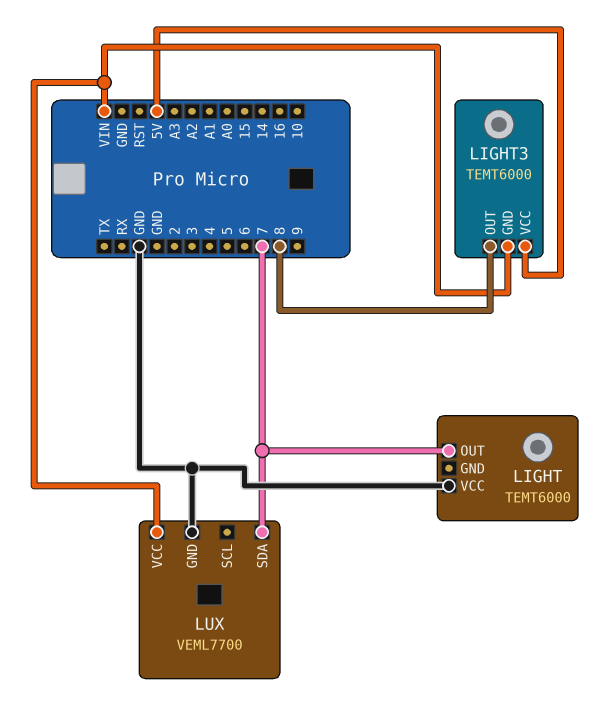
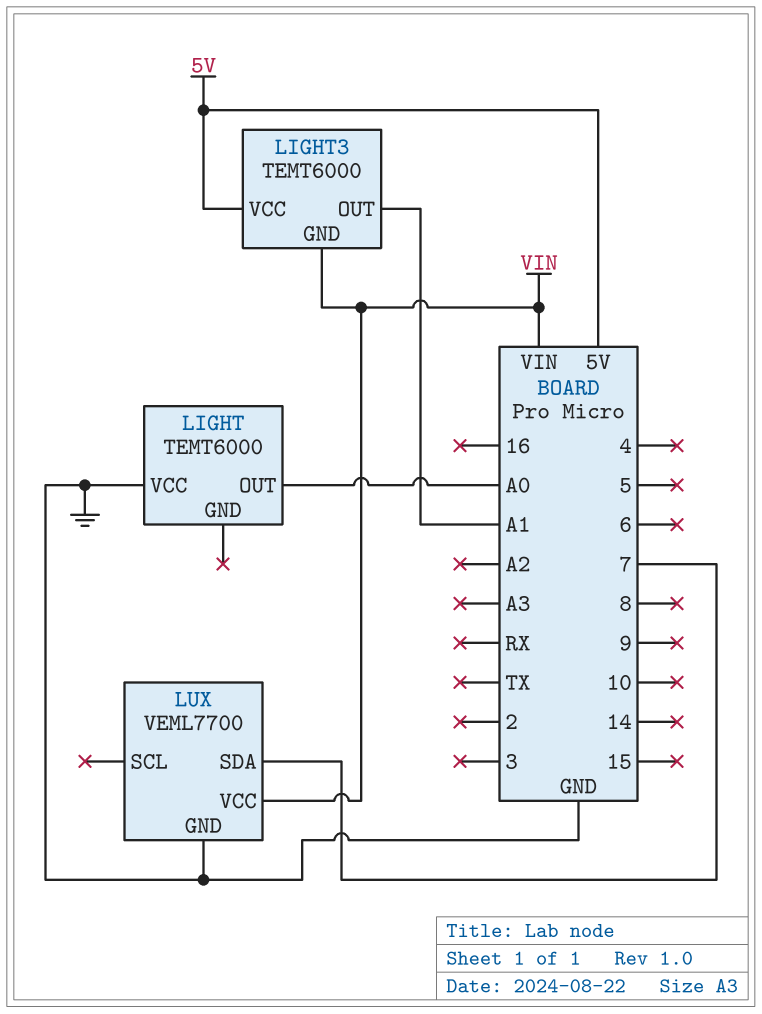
LIGHT pin OUT: 7 -> A0
LIGHT3 pin OUT: 8 -> A1

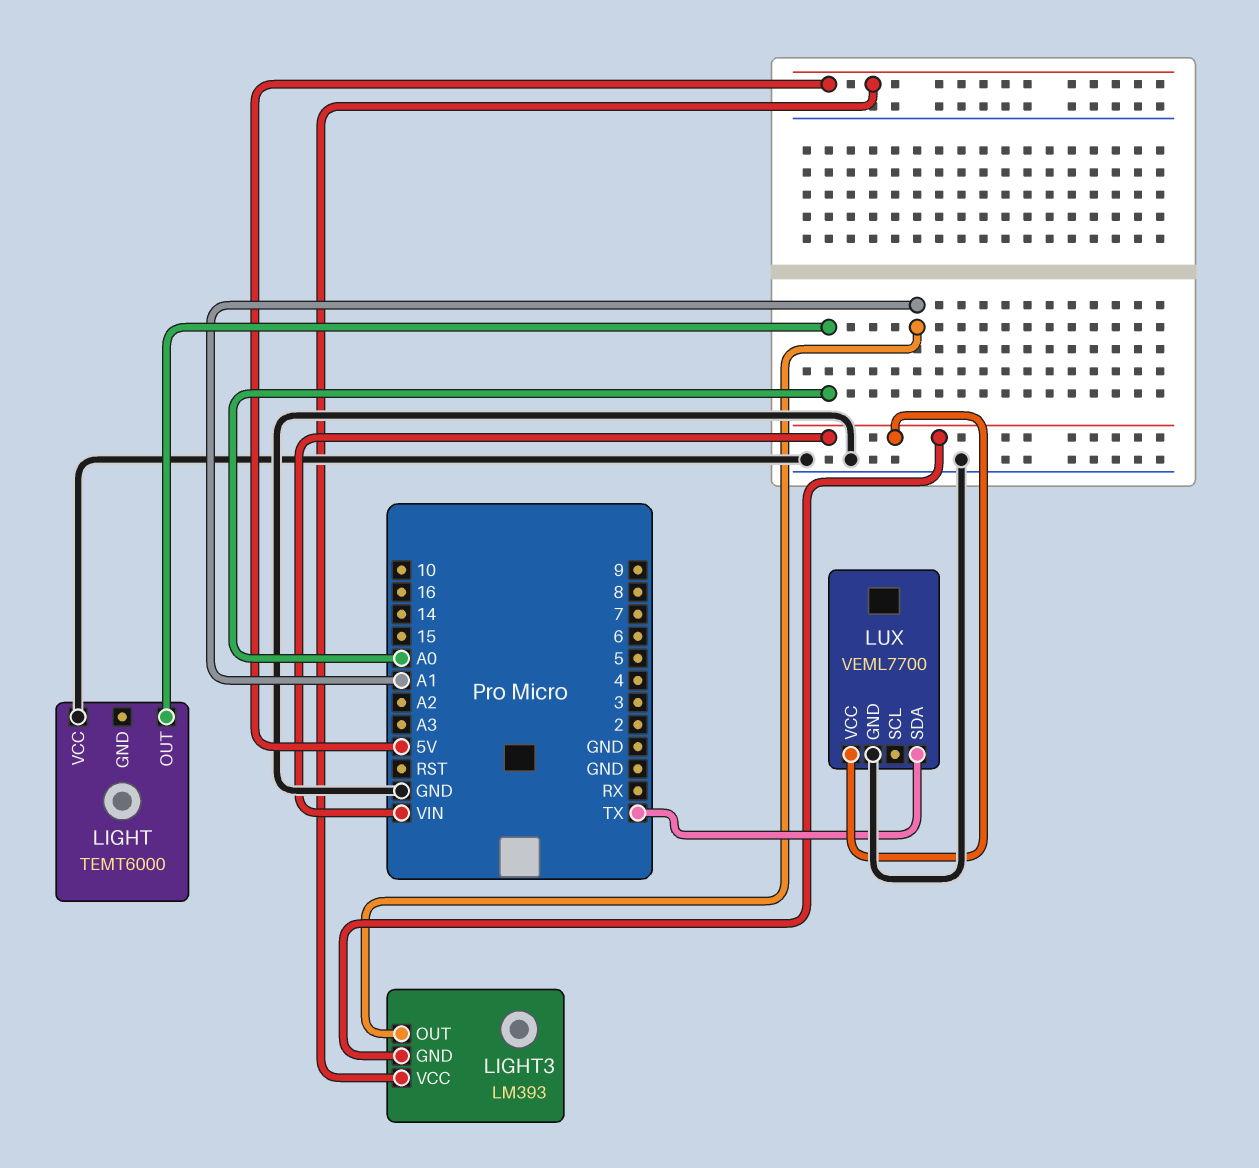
LIGHT3: TEMT6000 -> LM393
LUX pin SDA: 7 -> TX

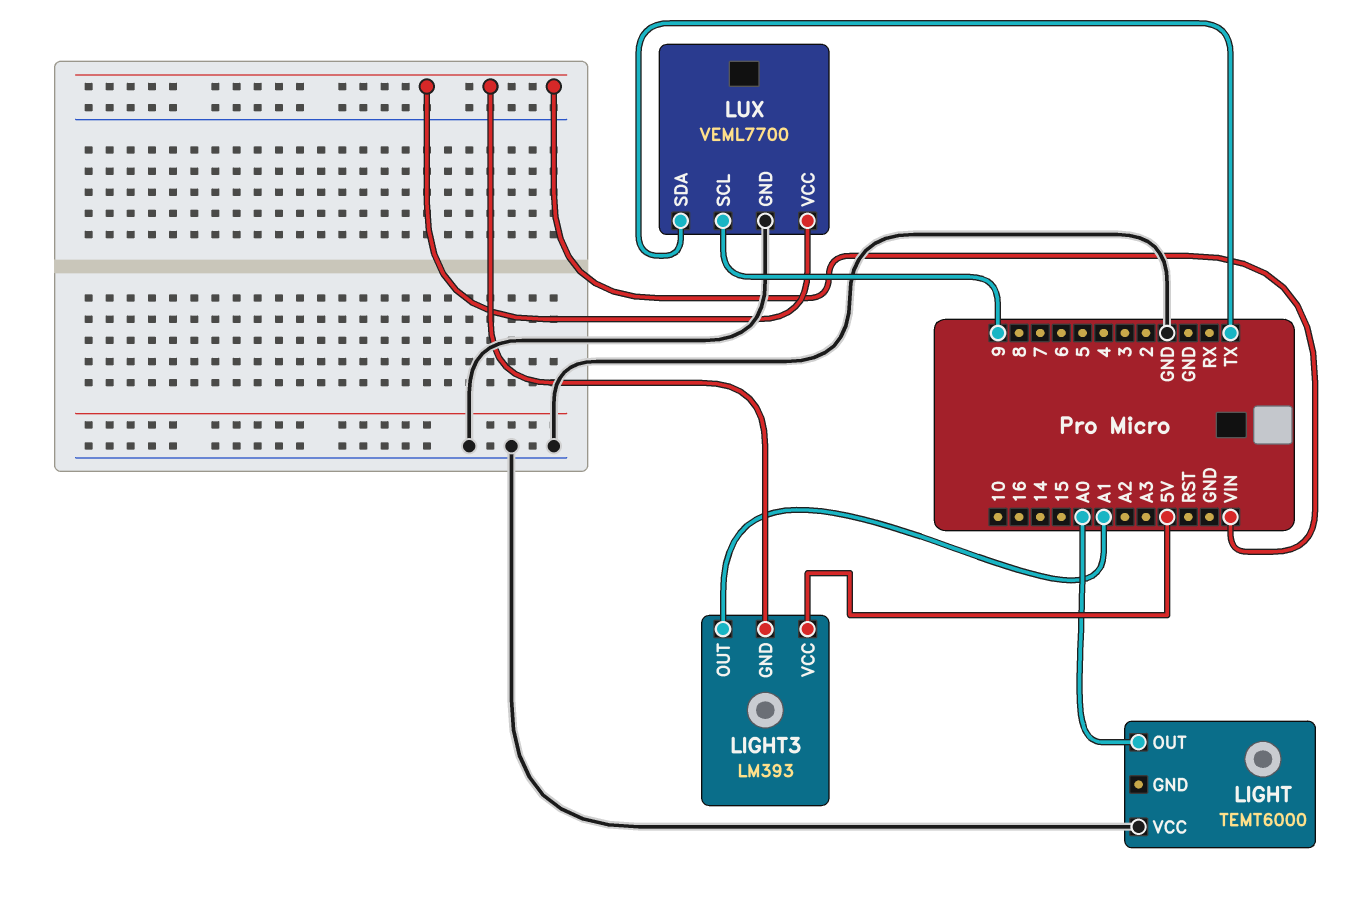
LUX pin SCL: none -> 9

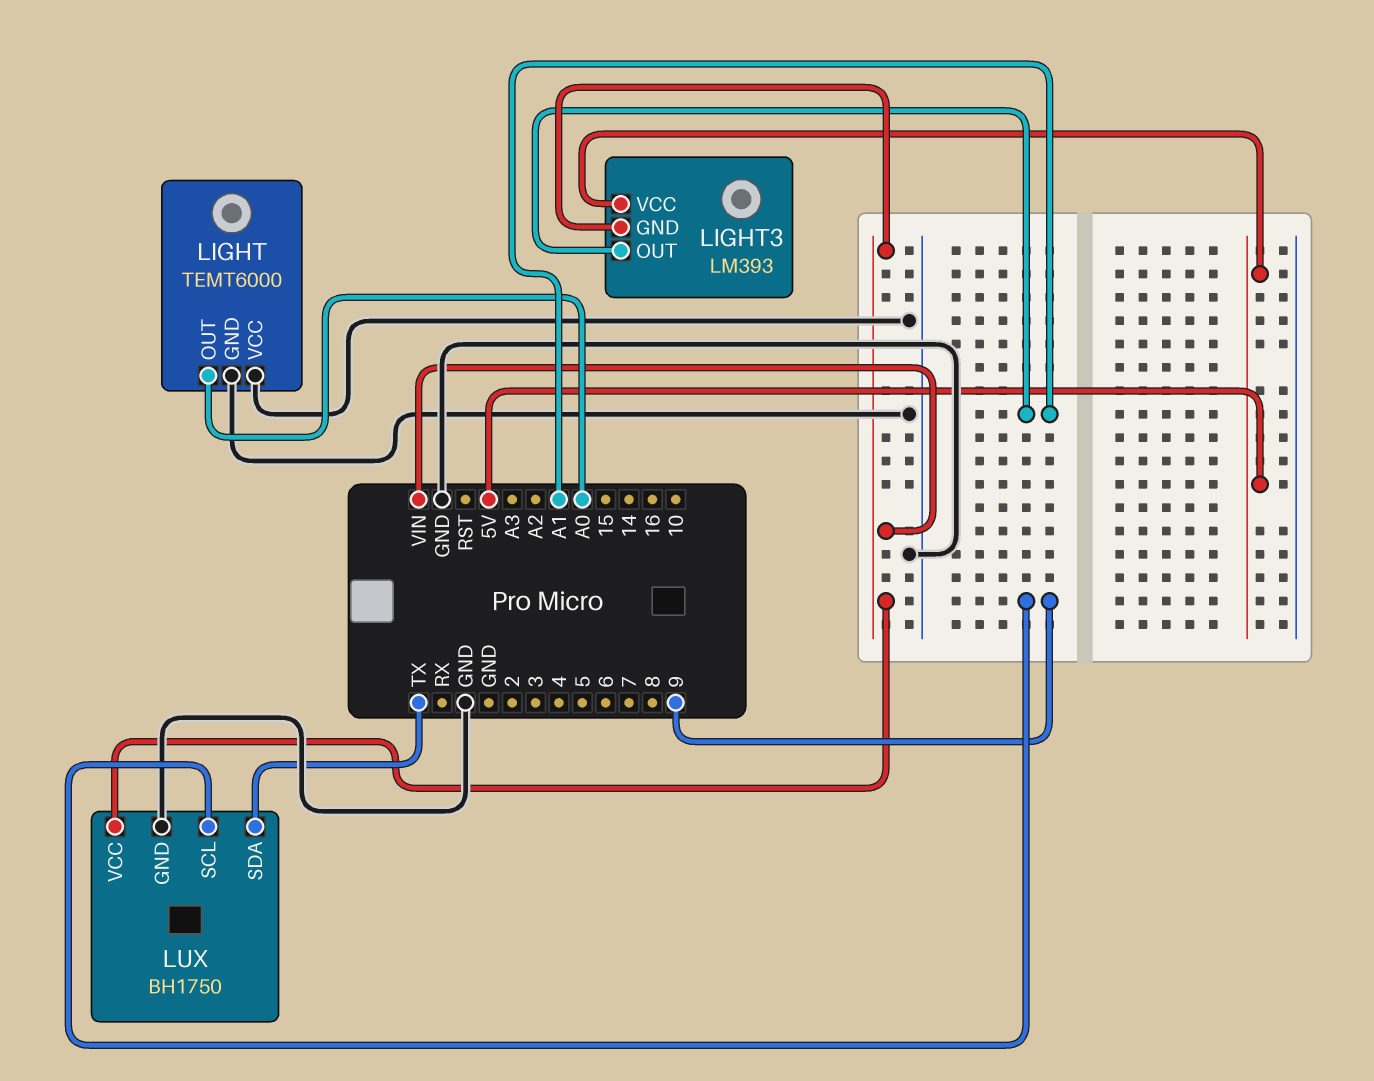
LIGHT pin GND: none -> GND
LUX: VEML7700 -> BH1750

